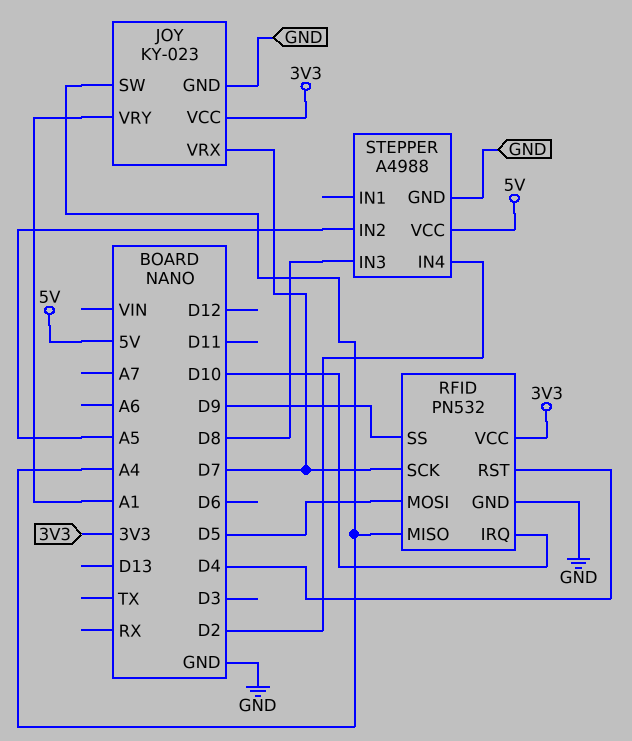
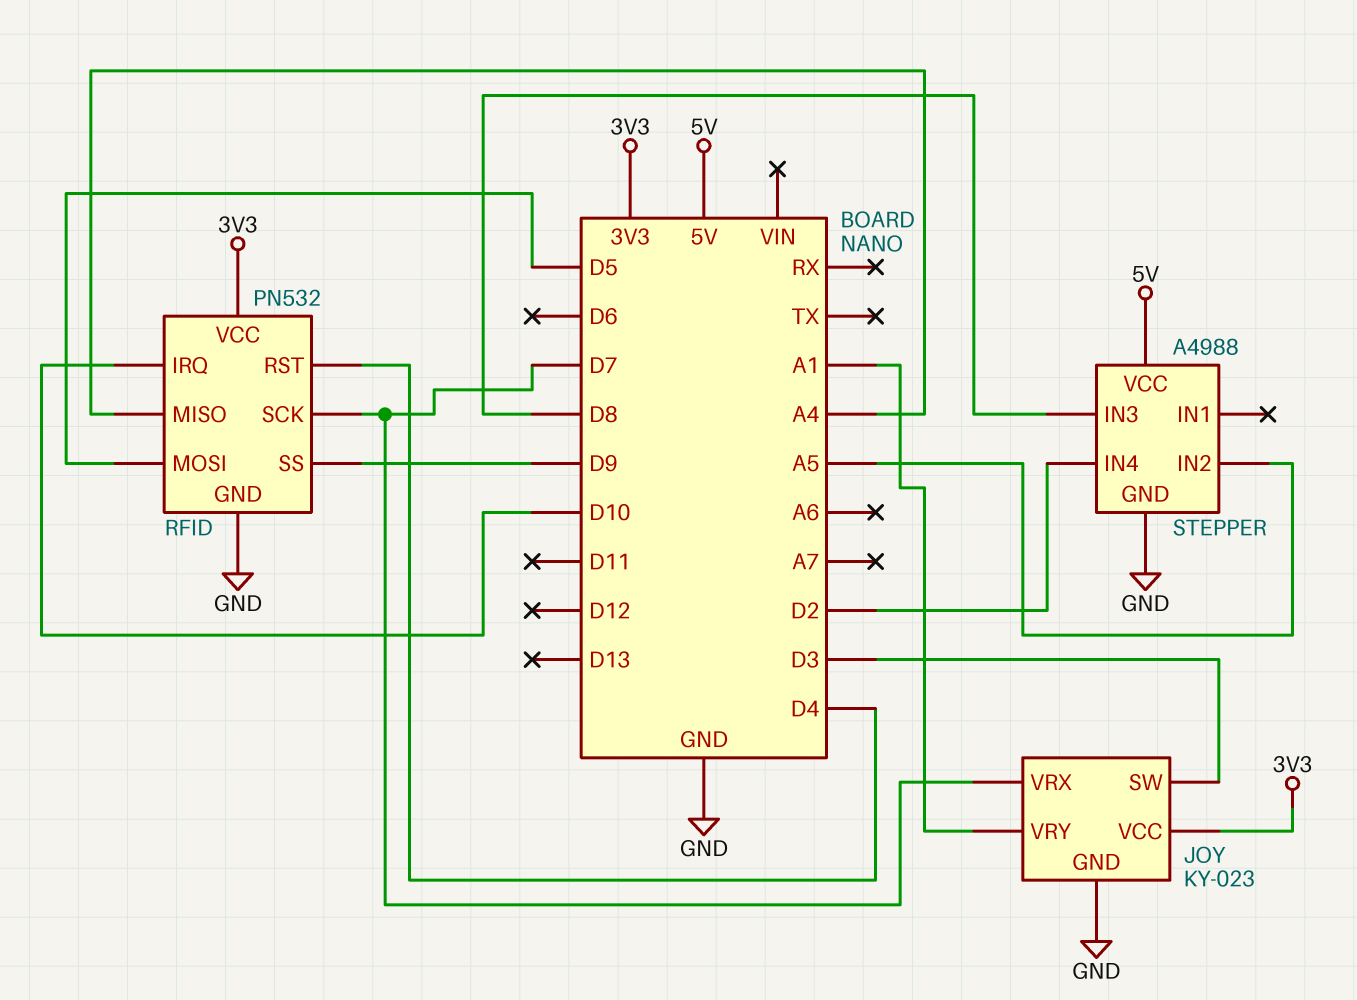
JOY pin SW: A4 -> D3

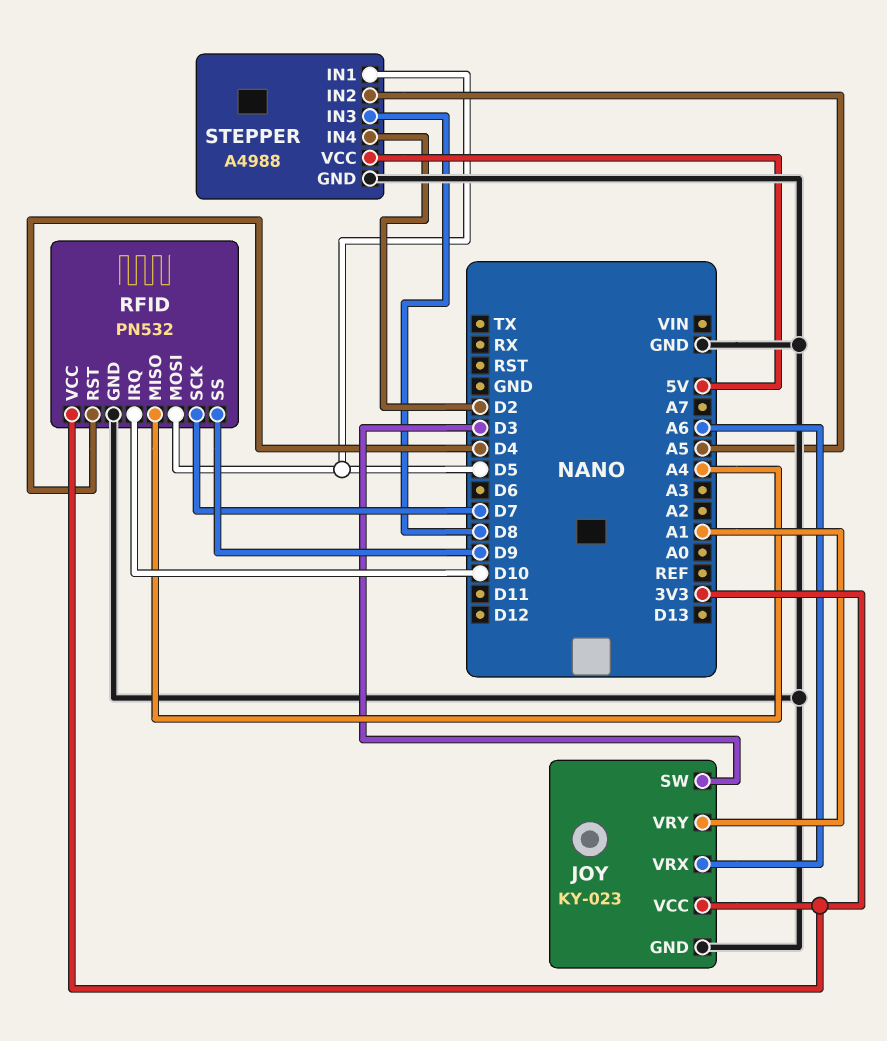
JOY pin VRX: D7 -> A6
STEPPER pin IN1: none -> D5

